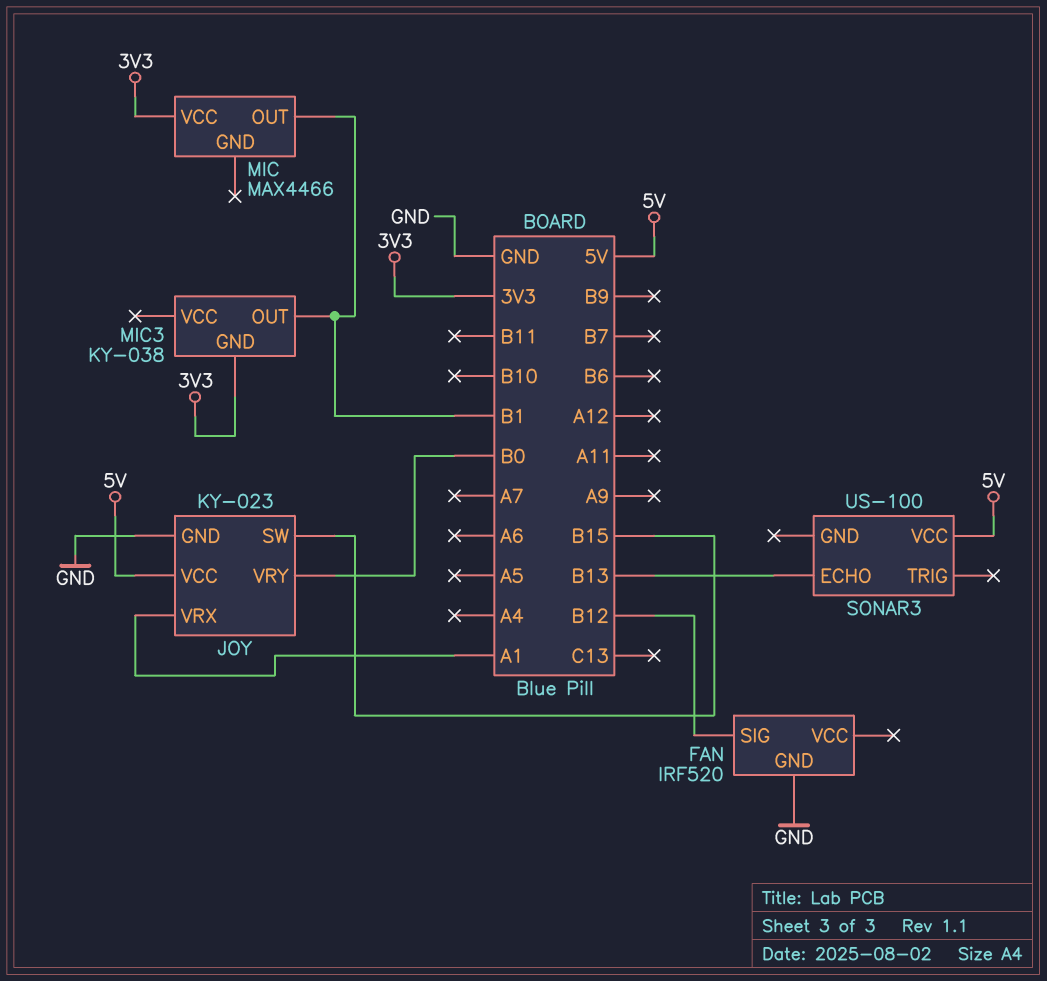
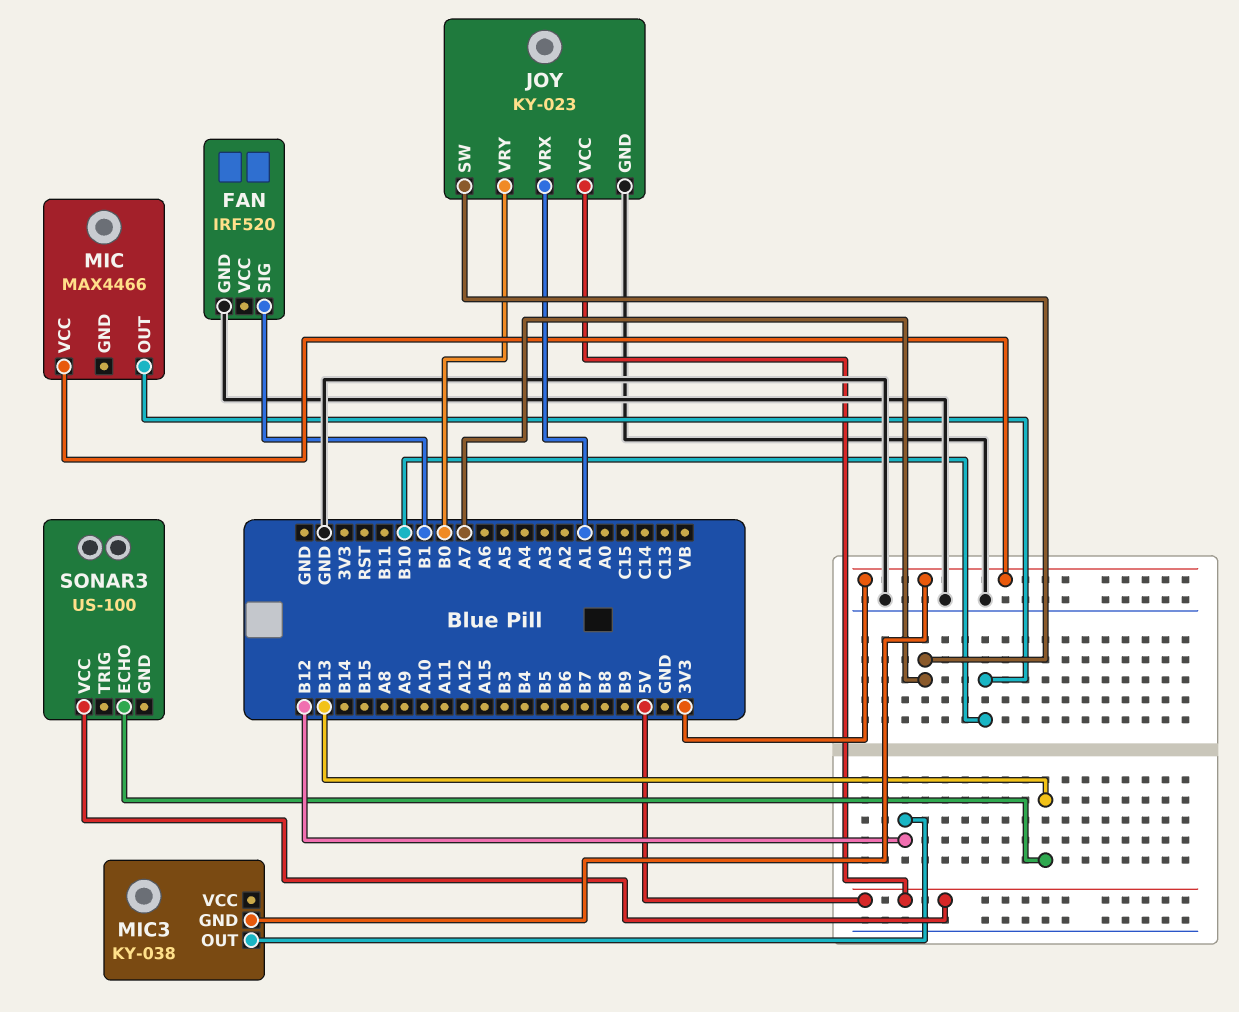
FAN pin SIG: B12 -> B1
JOY pin SW: B15 -> A7
MIC pin OUT: B1 -> B10
MIC3 pin OUT: B1 -> B12

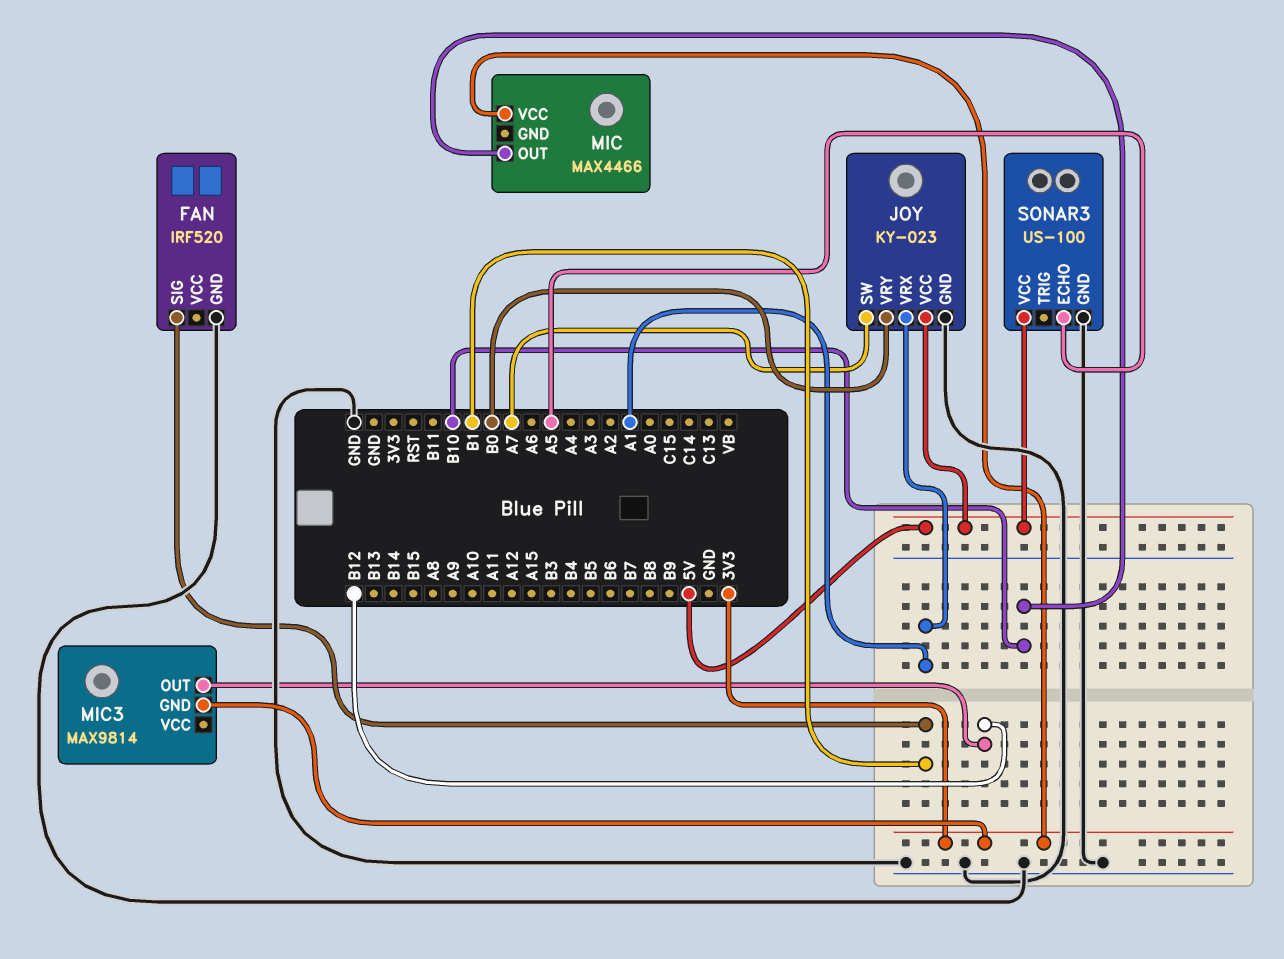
MIC3: KY-038 -> MAX9814
SONAR3 pin ECHO: B13 -> A5
SONAR3 pin GND: none -> GND

